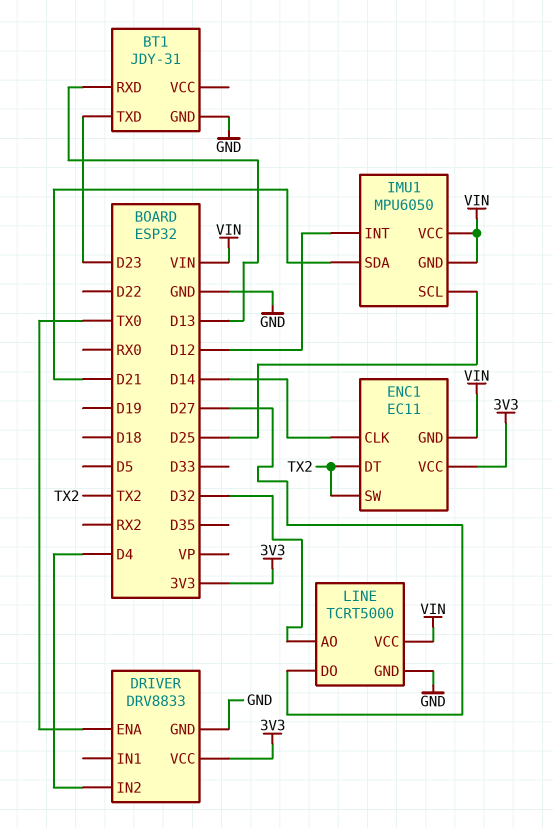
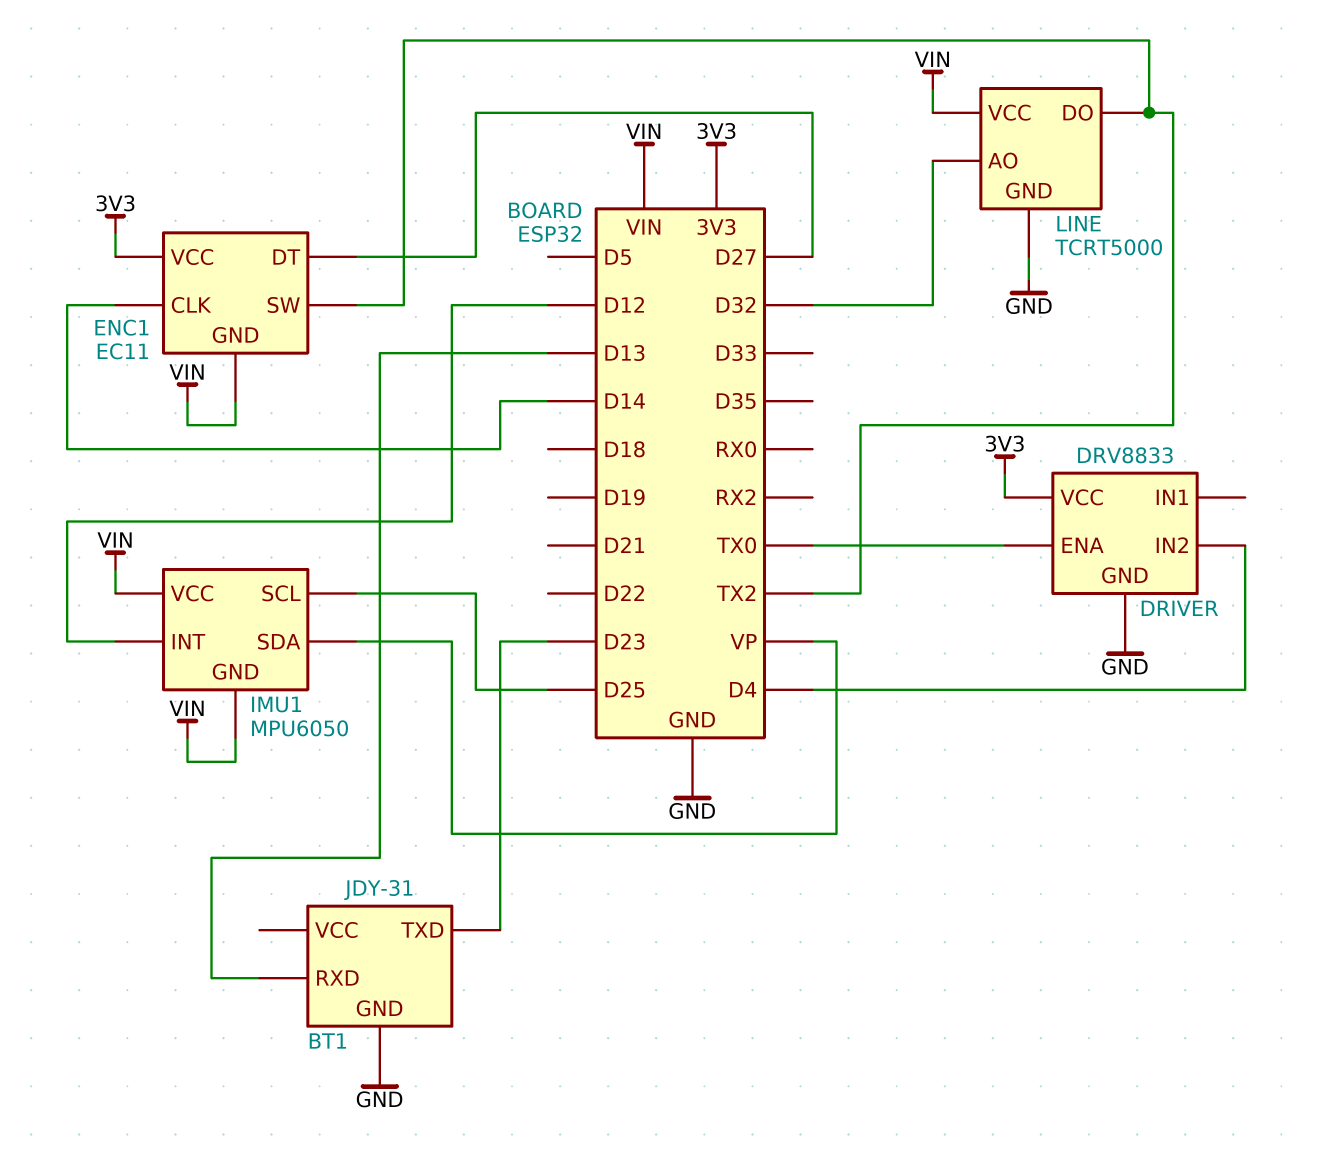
ENC1 pin DT: TX2 -> D27
IMU1 pin SDA: D21 -> VP
LINE pin DO: D27 -> TX2

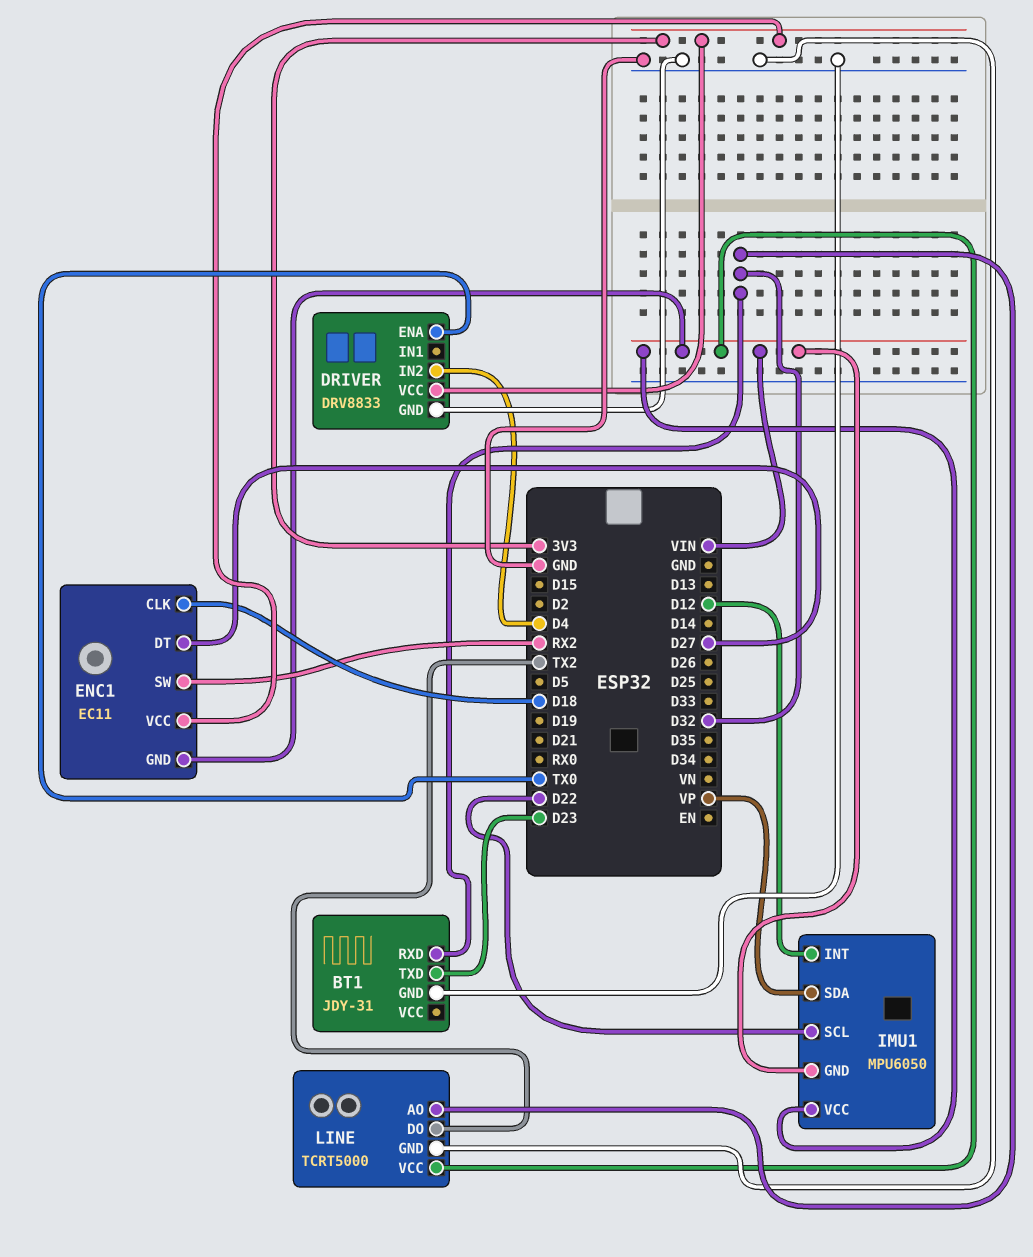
BT1 pin RXD: D13 -> D32
ENC1 pin CLK: D14 -> D18
ENC1 pin SW: TX2 -> RX2
IMU1 pin SCL: D25 -> D22

